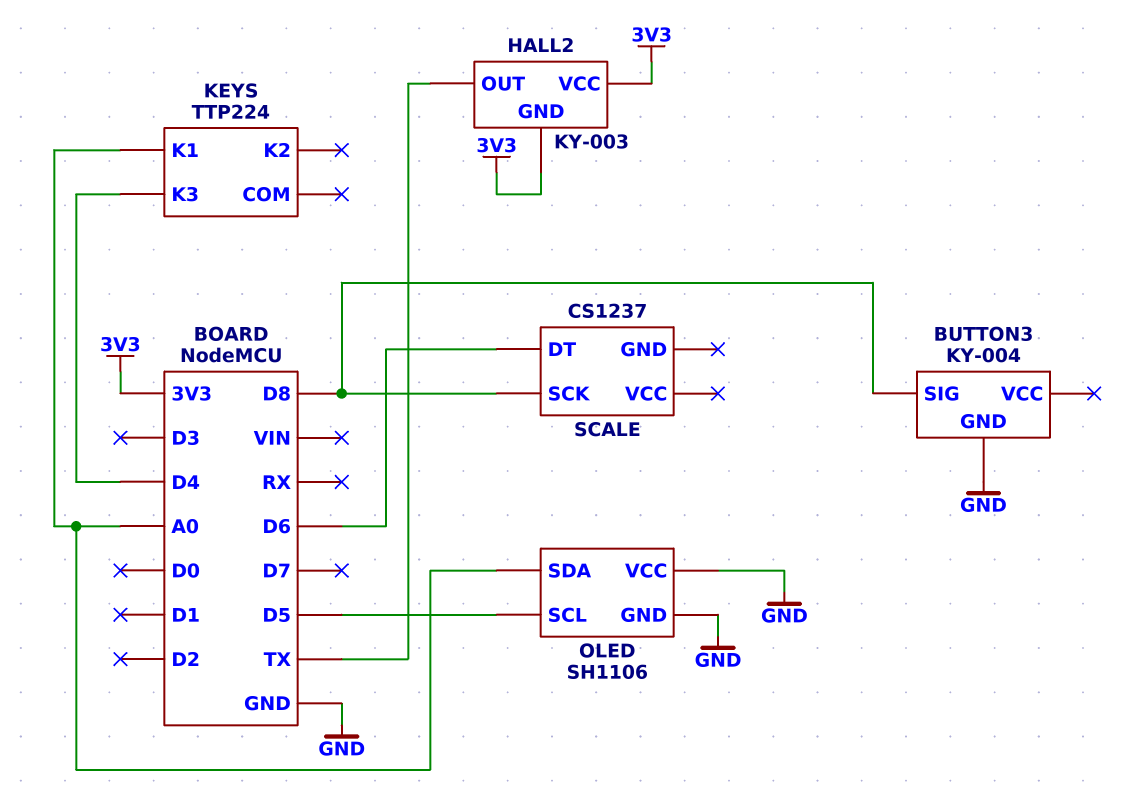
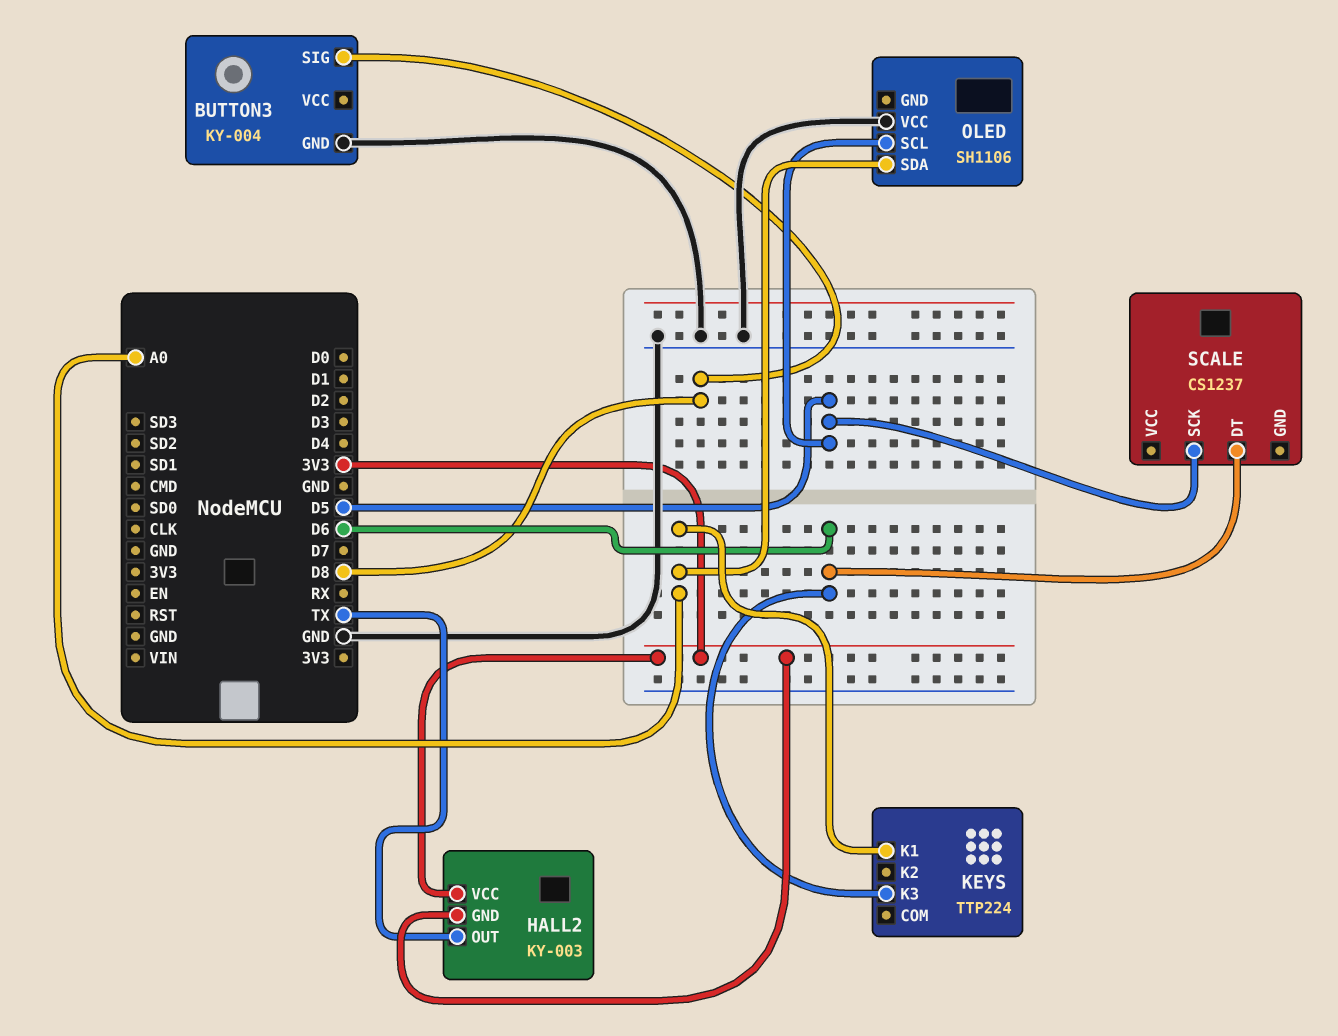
KEYS pin K3: D4 -> D6
OLED pin GND: GND -> none
SCALE pin SCK: D8 -> D5

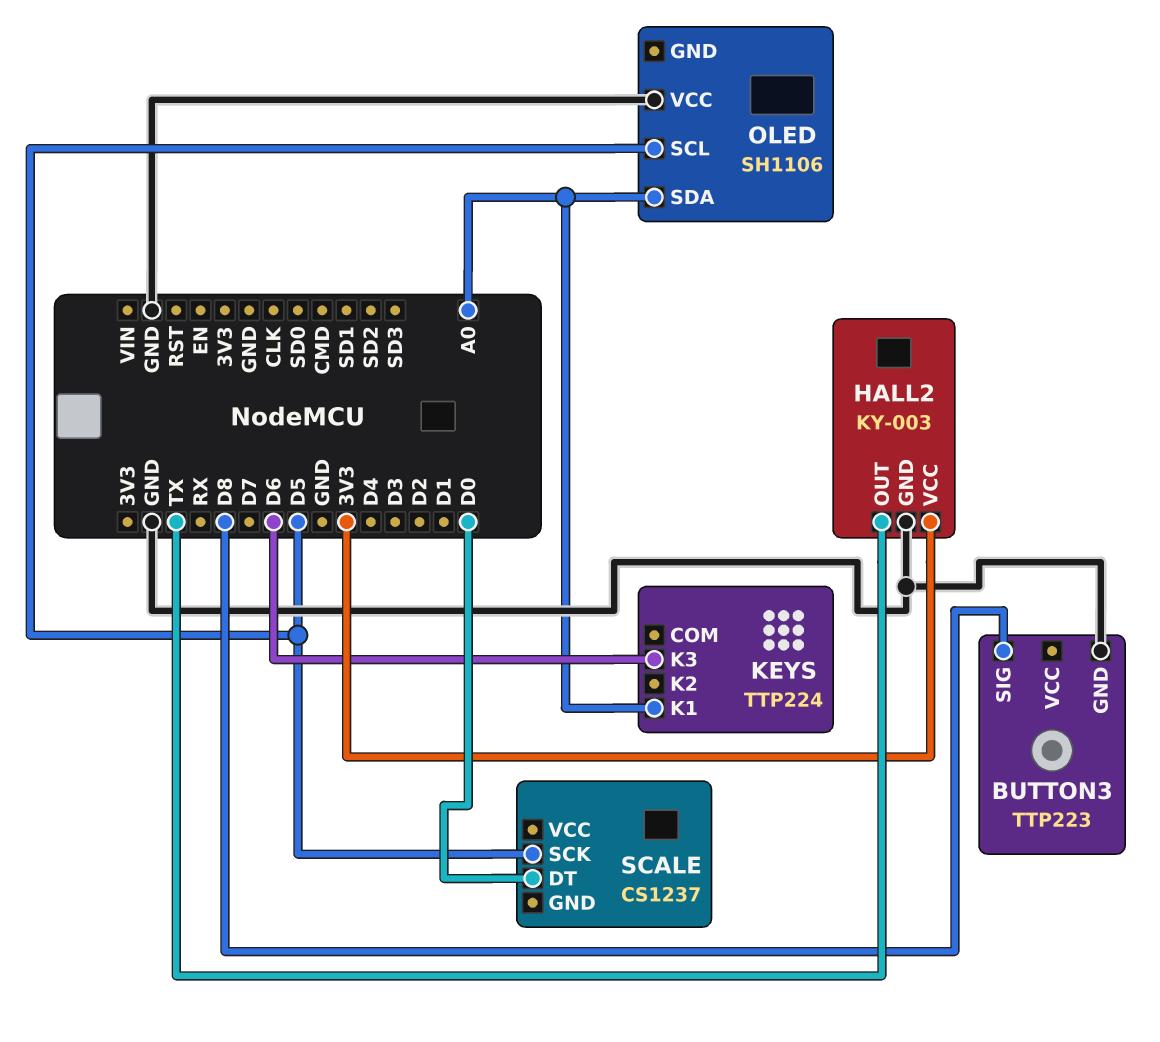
BUTTON3: KY-004 -> TTP223
HALL2 pin GND: 3V3 -> GND
SCALE pin DT: D6 -> D0

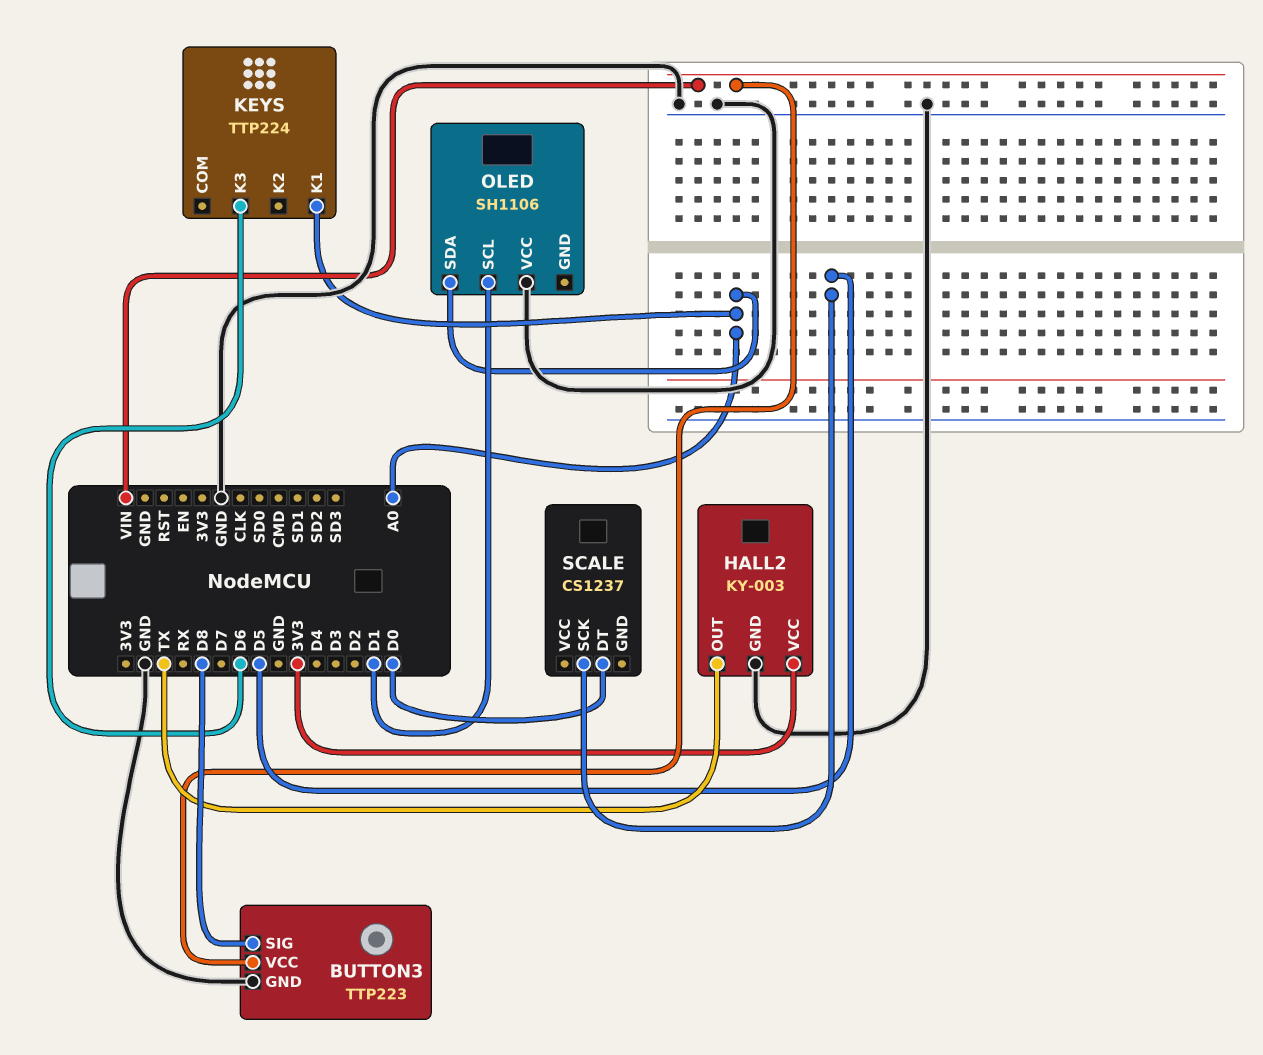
BUTTON3 pin VCC: none -> VIN
OLED pin SCL: D5 -> D1

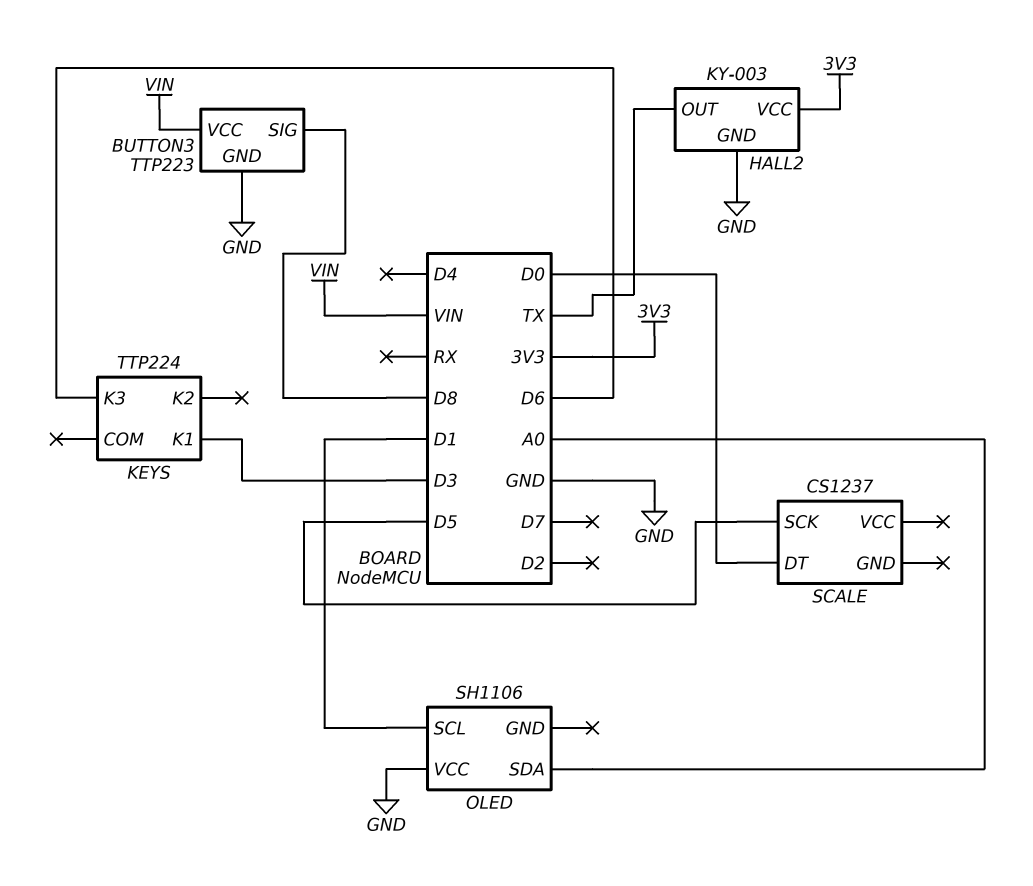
KEYS pin K1: A0 -> D3

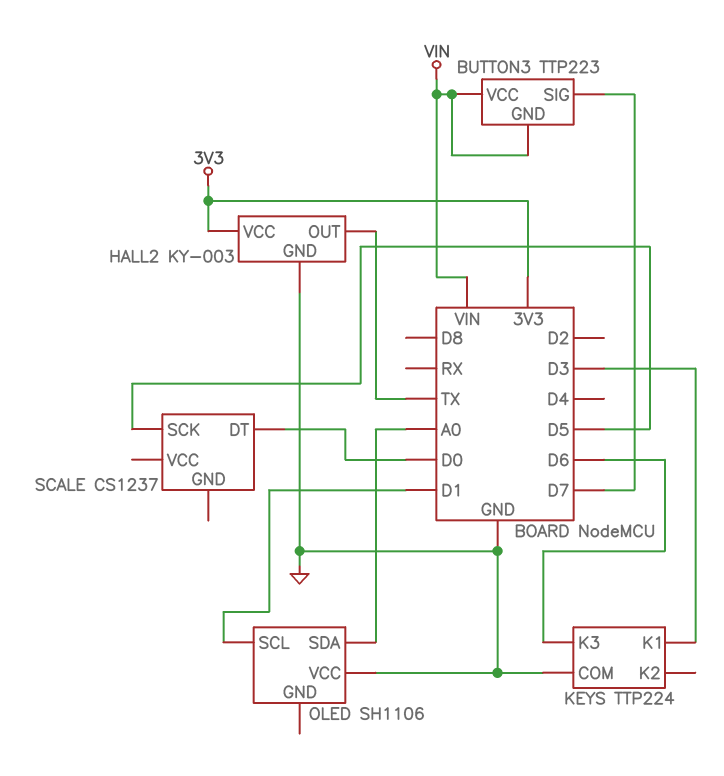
BUTTON3 pin GND: GND -> VIN
BUTTON3 pin SIG: D8 -> D7
KEYS pin COM: none -> GND

